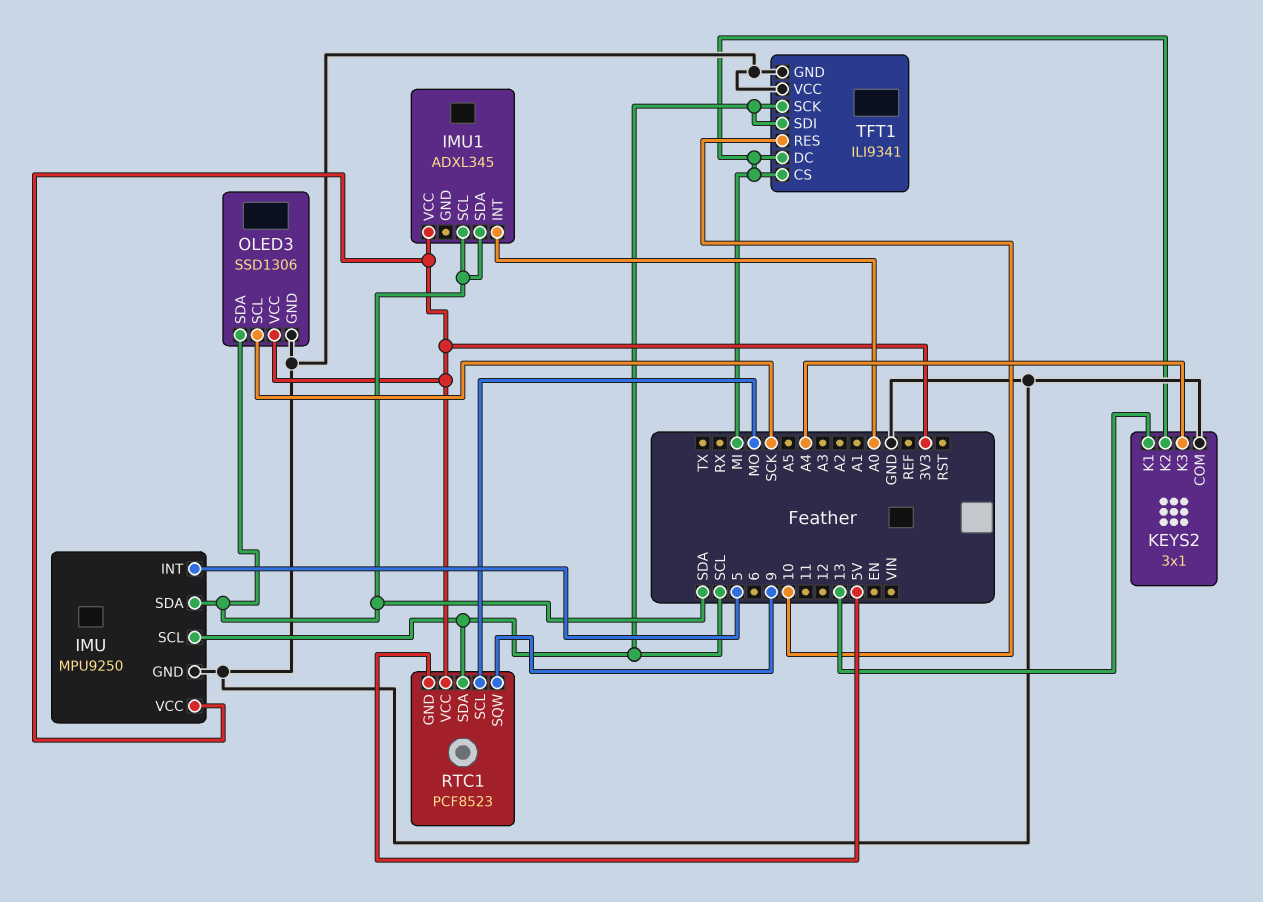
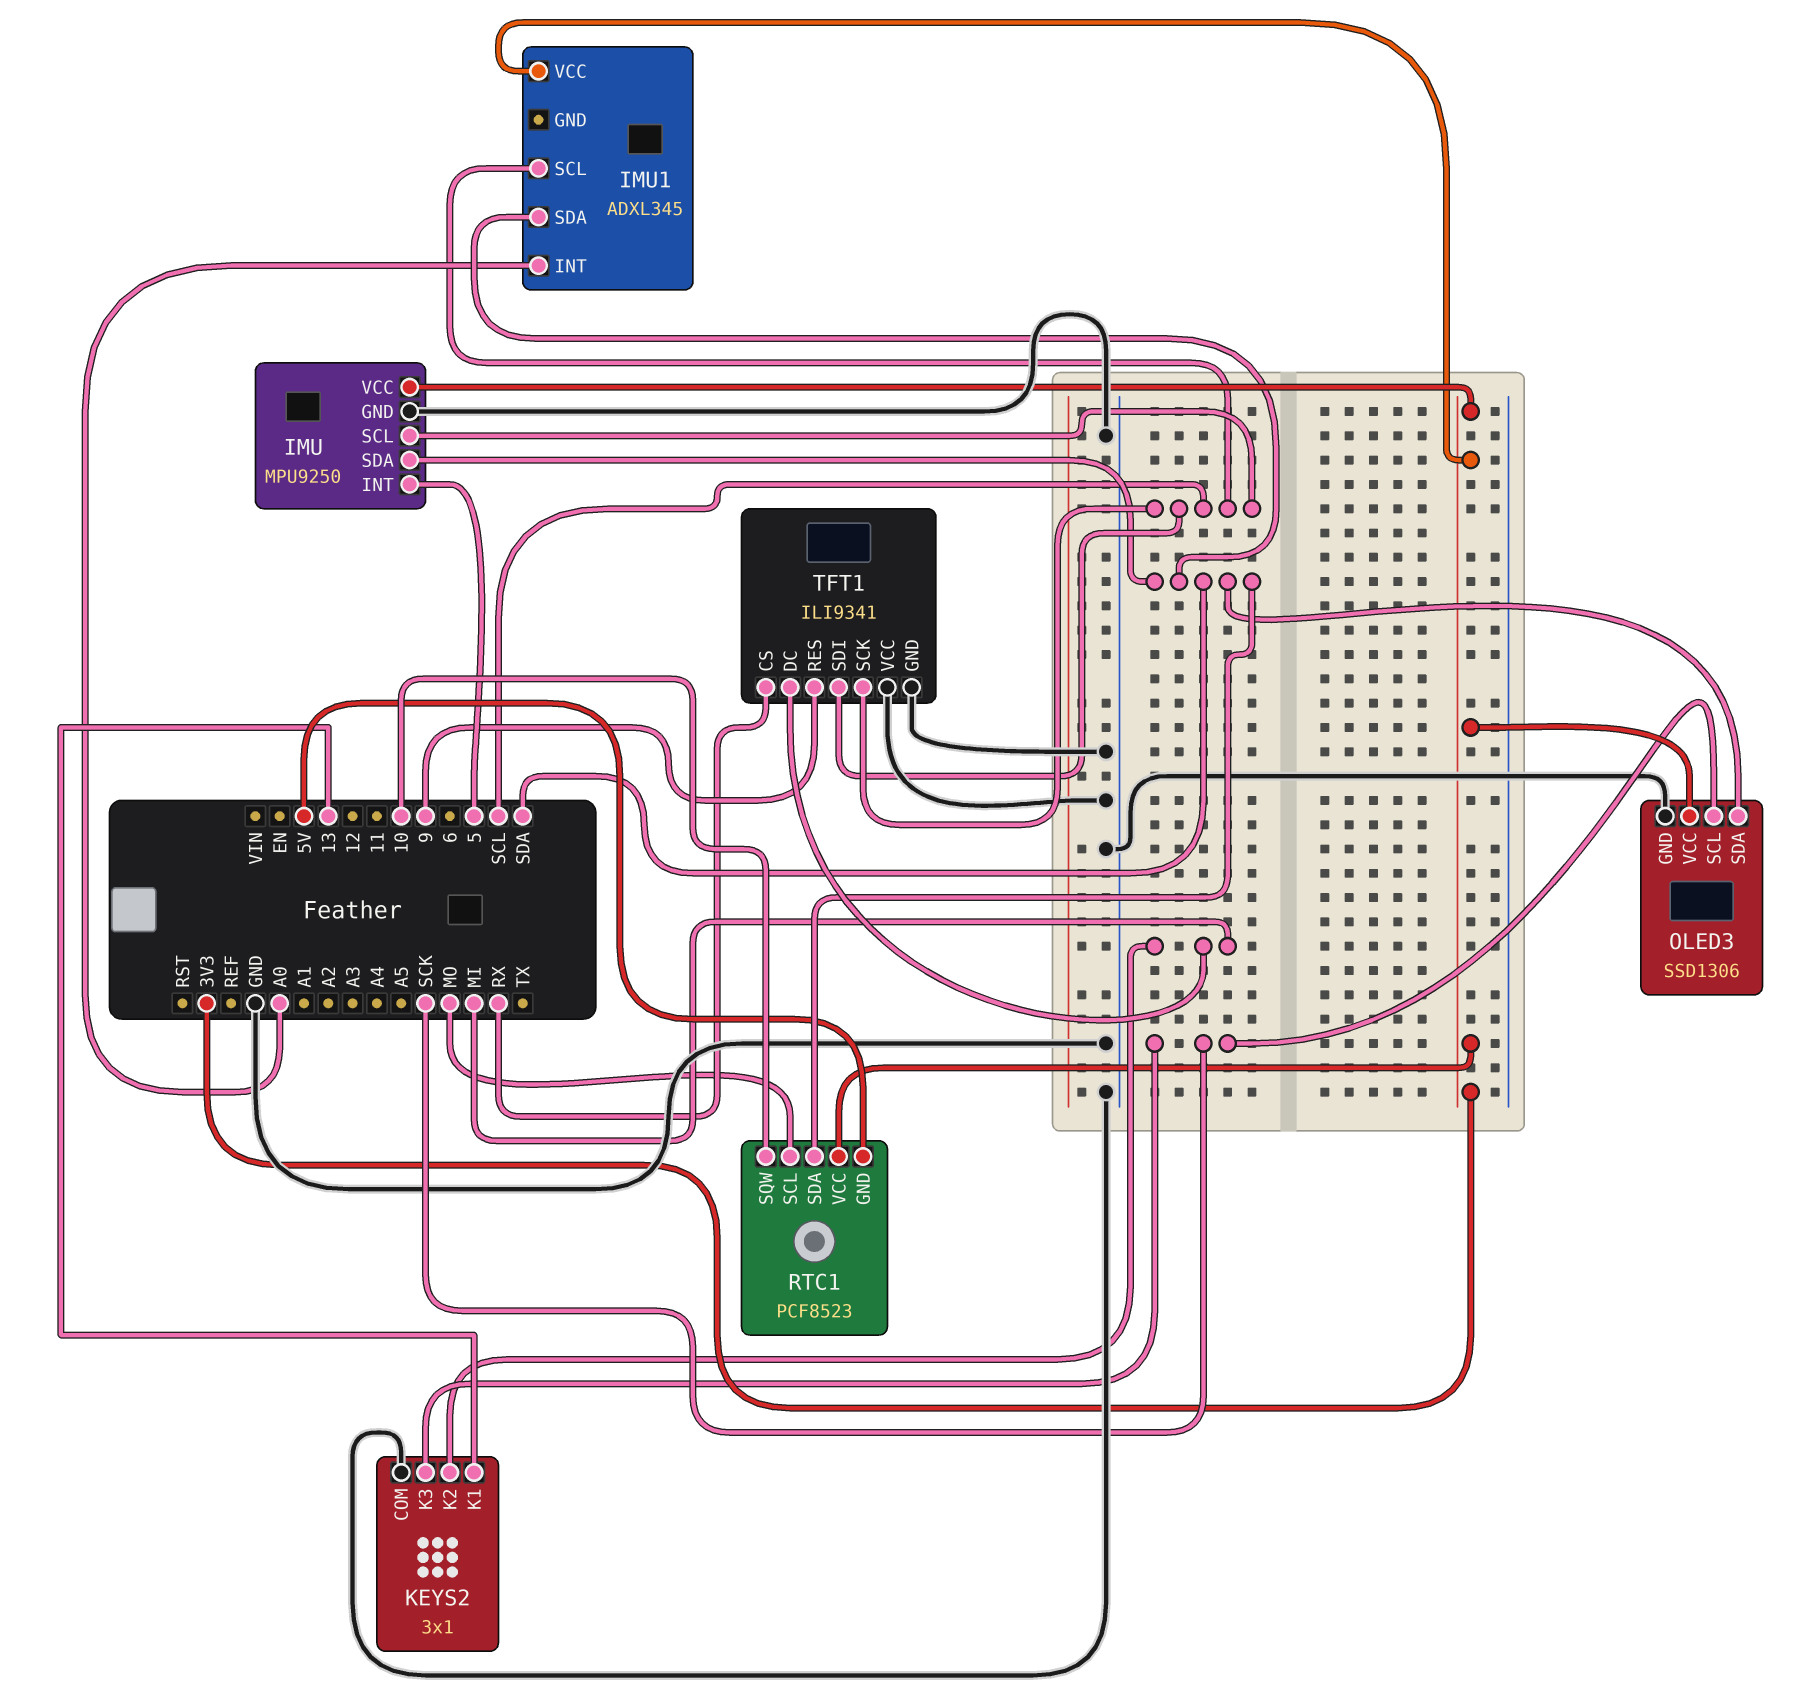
IMU1 pin SCL: SDA -> SCL
KEYS2 pin K3: A4 -> SCK
RTC1 pin SDA: SCL -> SDA
RTC1 pin SQW: 9 -> 10
TFT1 pin CS: MI -> RX
TFT1 pin RES: 10 -> 9

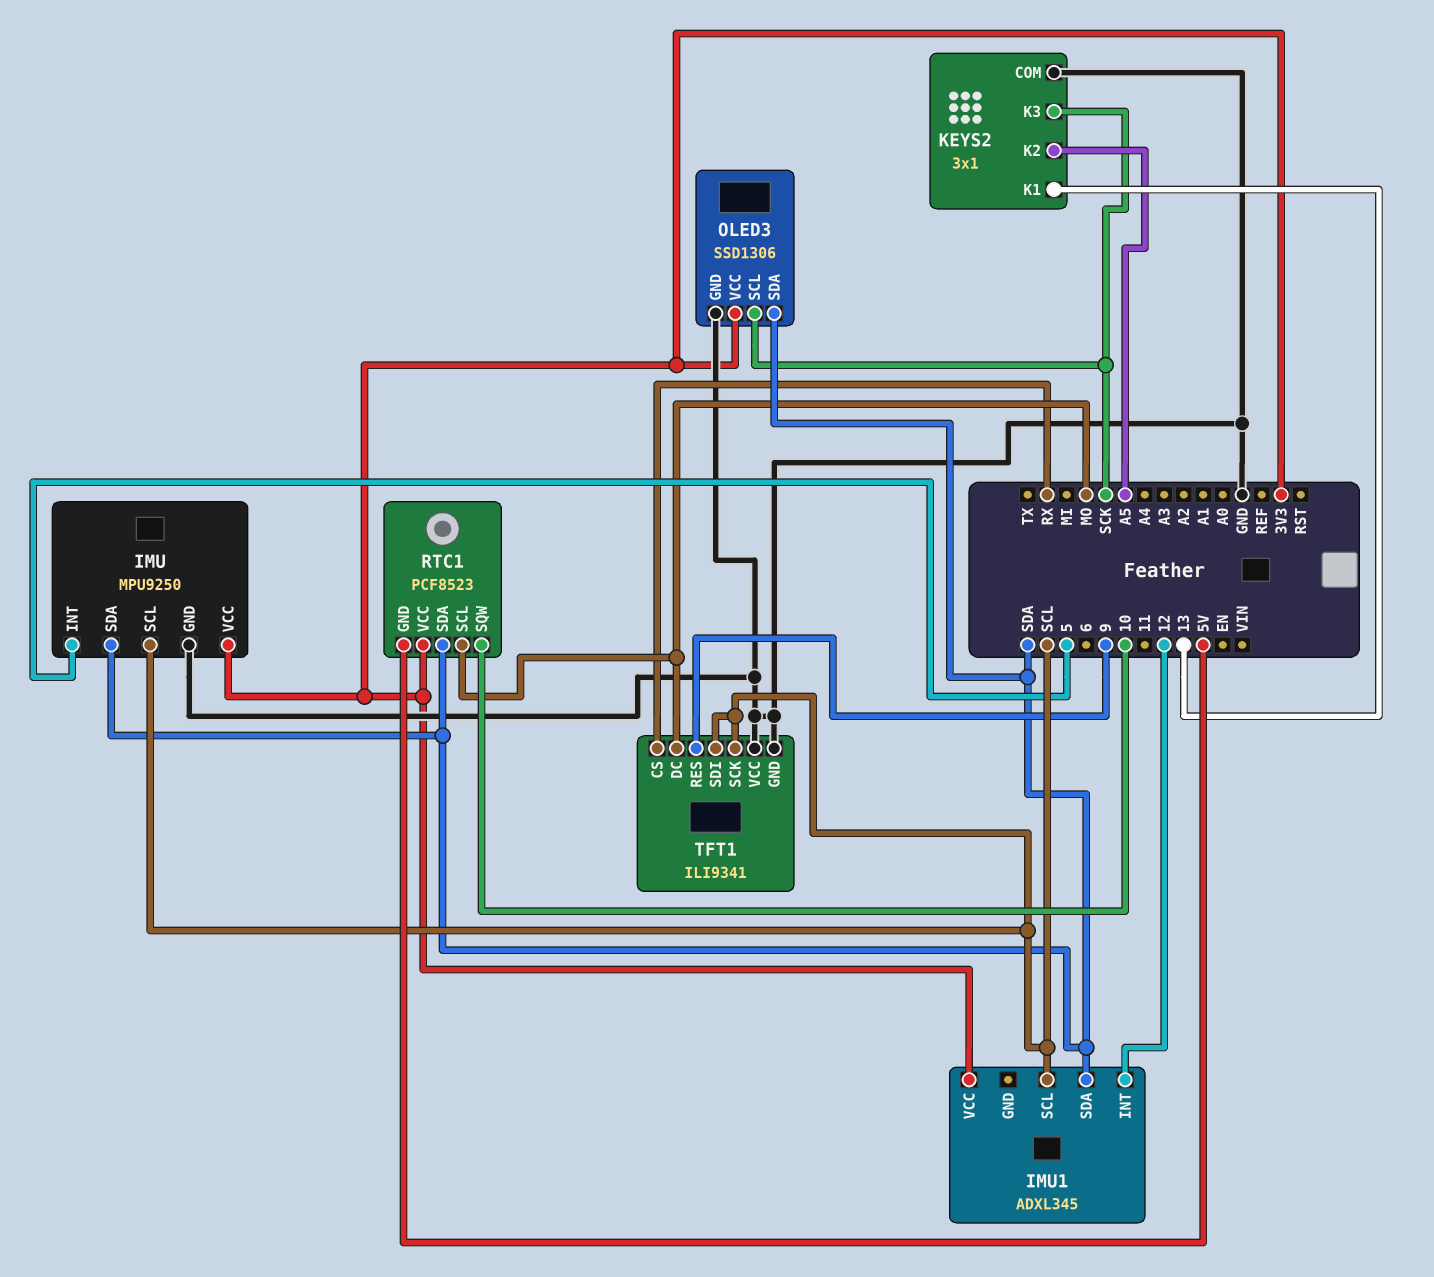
IMU1 pin INT: A0 -> 12
KEYS2 pin K2: MI -> A5
TFT1 pin DC: MI -> MO

